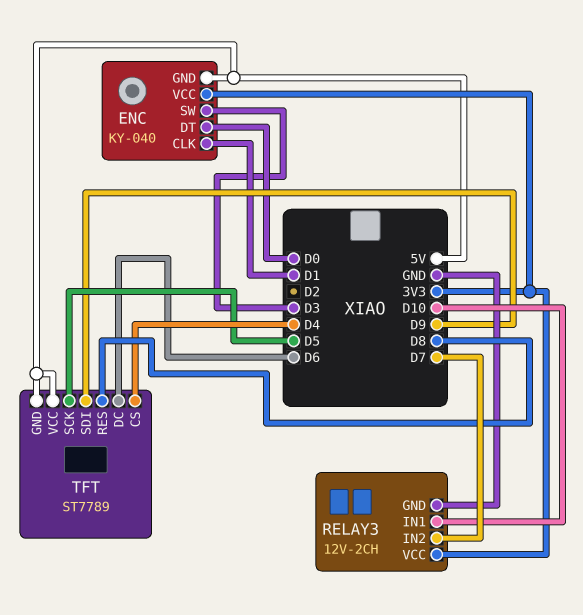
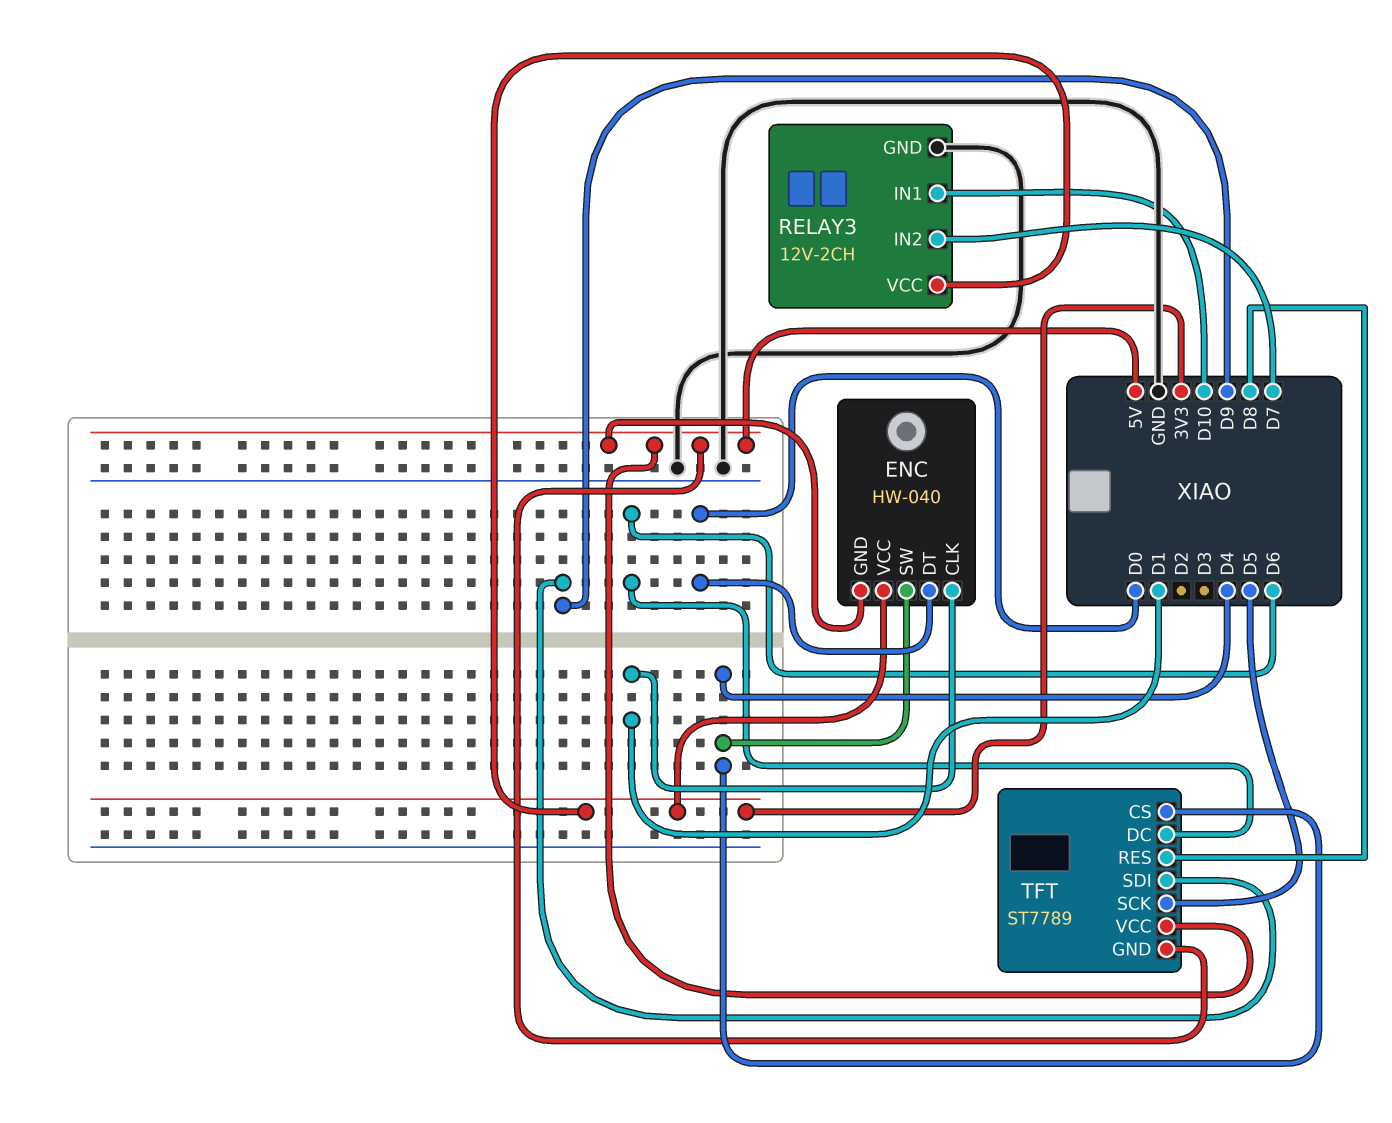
ENC: KY-040 -> HW-040
ENC pin SW: D3 -> D4

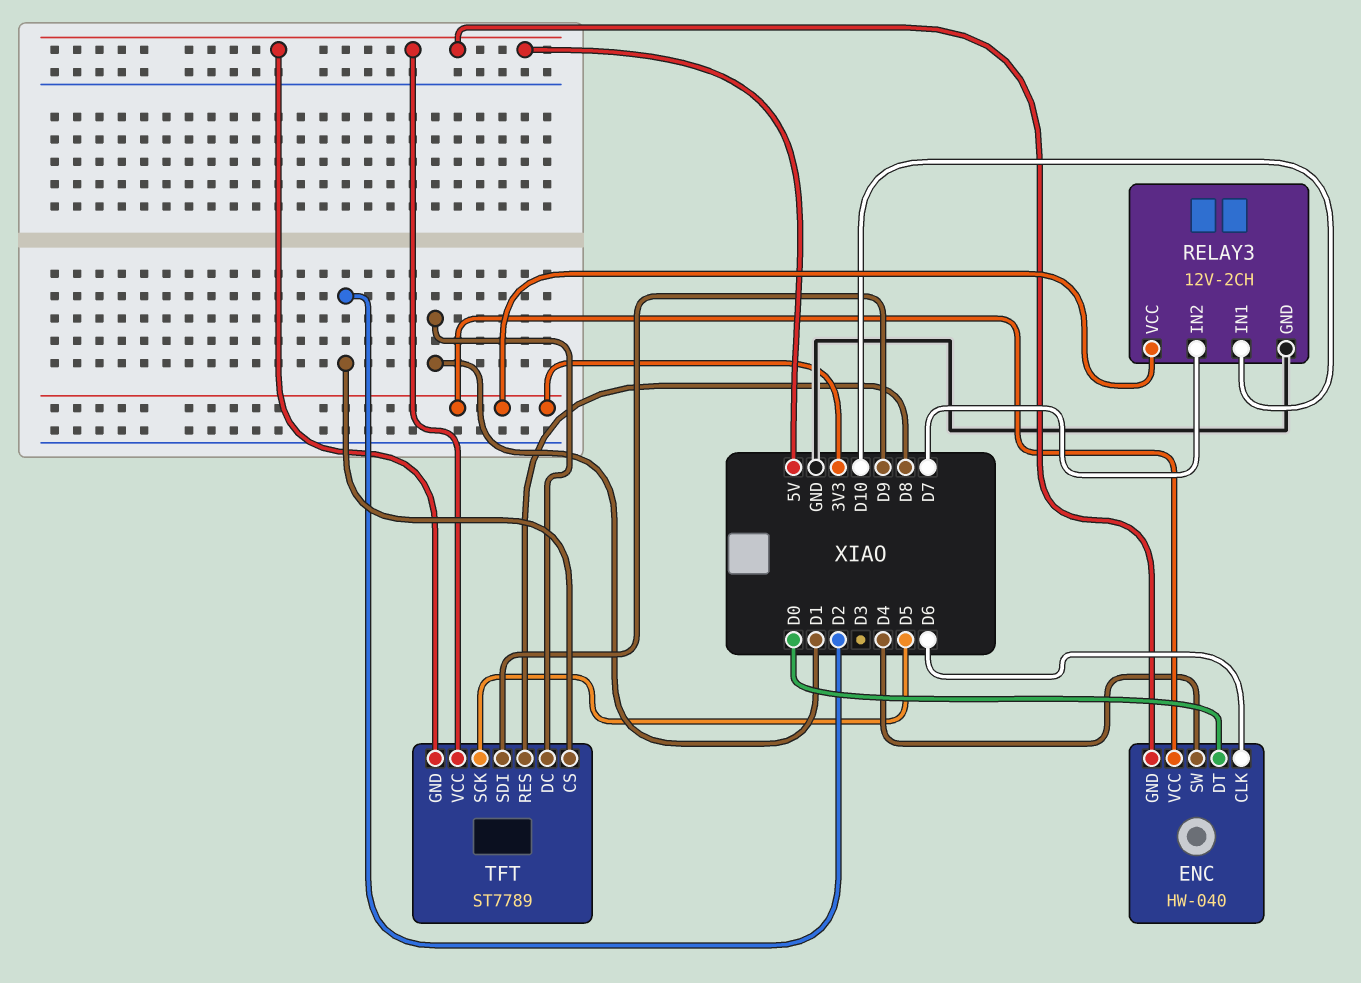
ENC pin CLK: D1 -> D6
TFT pin CS: D4 -> D2
TFT pin DC: D6 -> D1

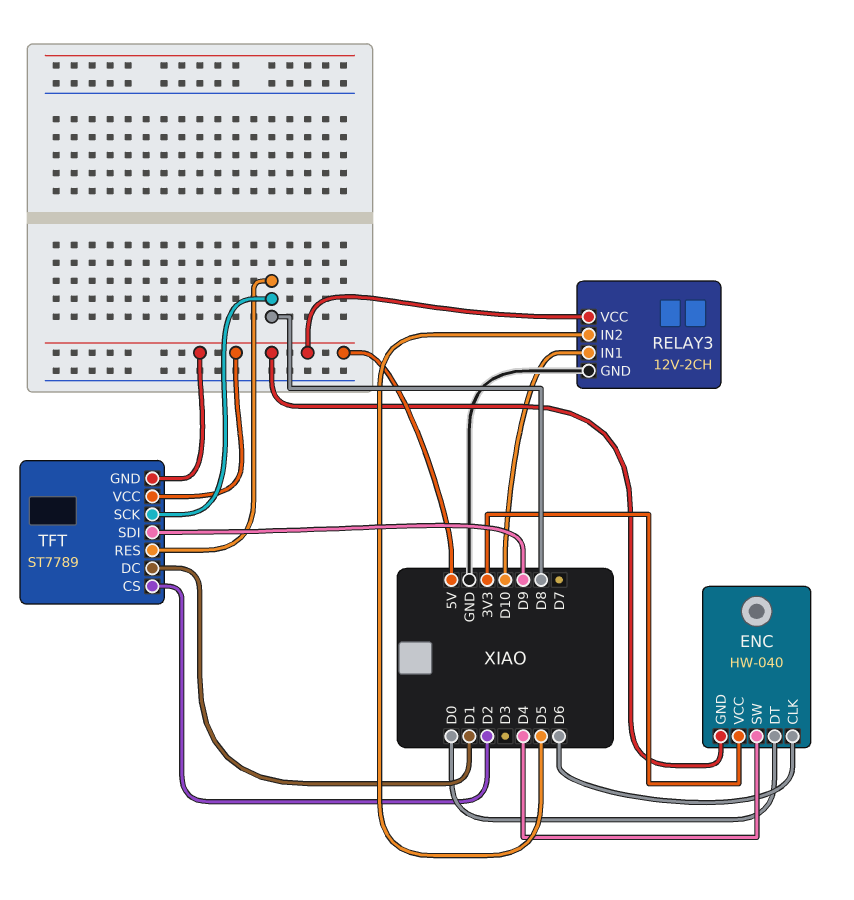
RELAY3 pin IN2: D7 -> D5
RELAY3 pin VCC: 3V3 -> 5V
TFT pin SCK: D5 -> D8

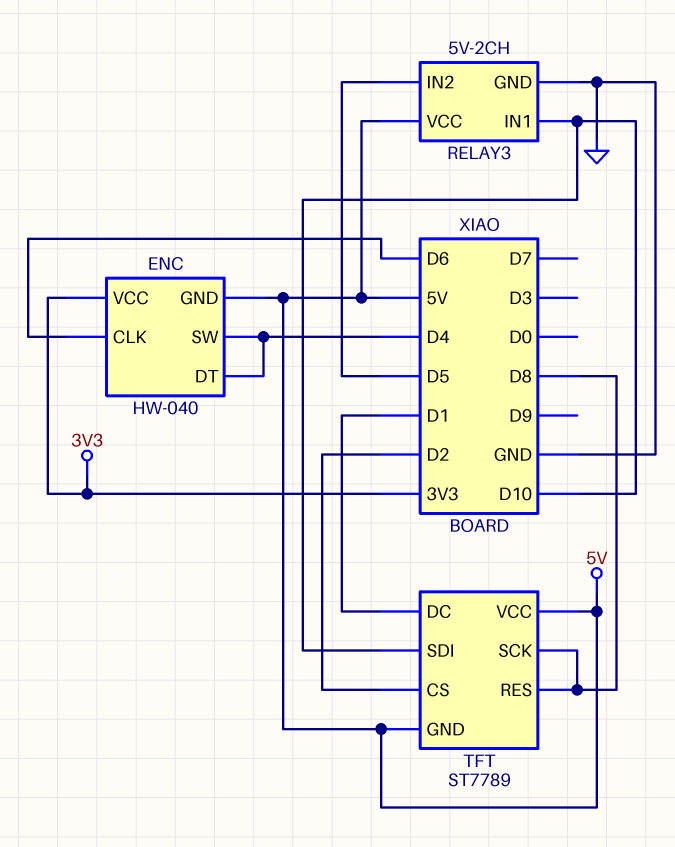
ENC pin DT: D0 -> D4
RELAY3: 12V-2CH -> 5V-2CH
TFT pin SDI: D9 -> D10

